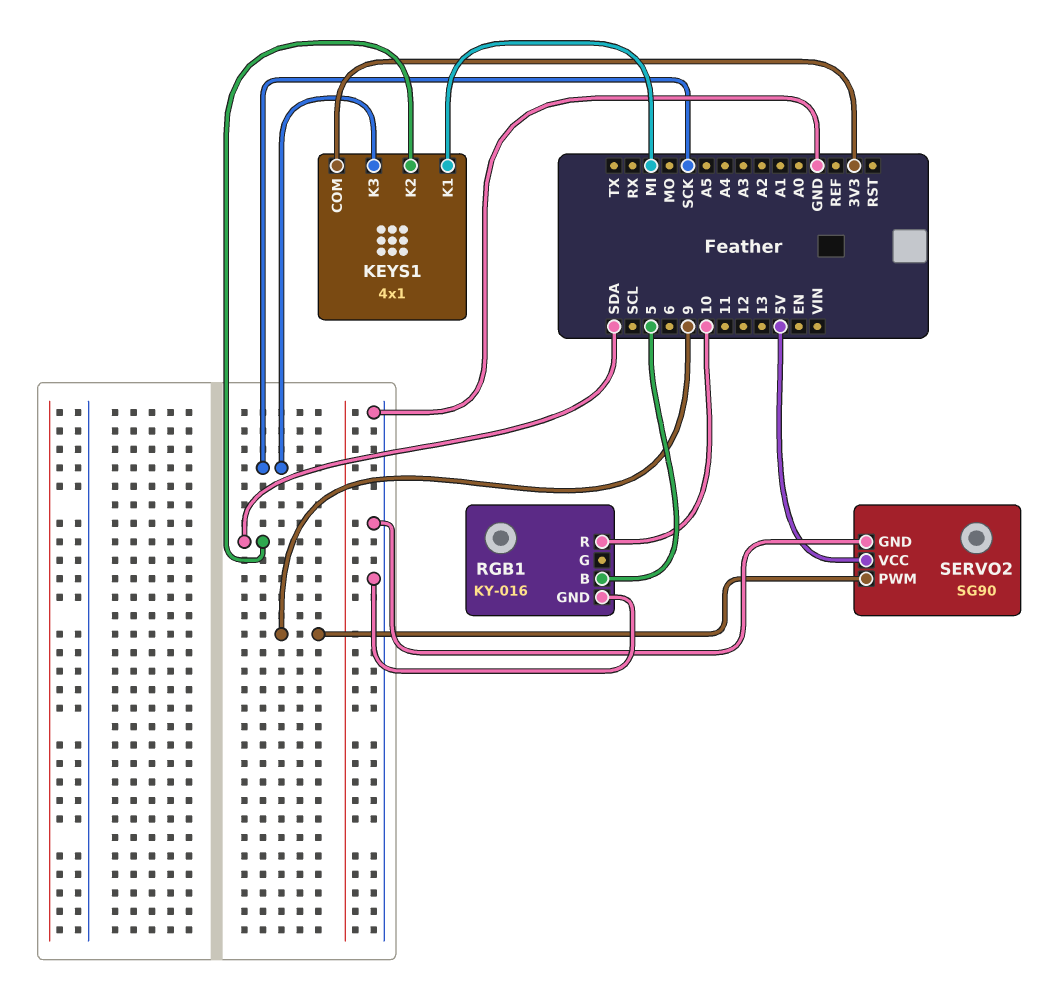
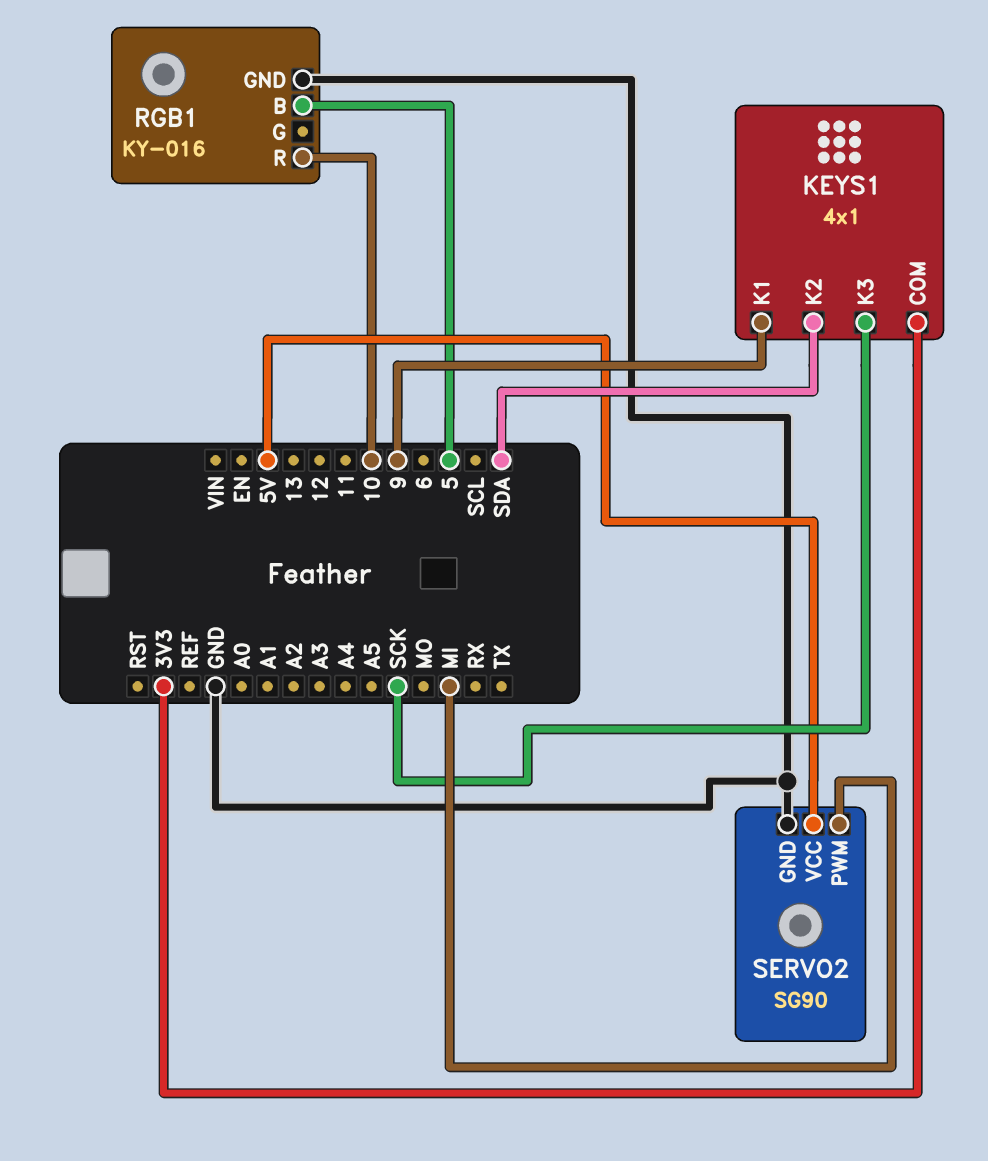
KEYS1 pin K1: MI -> 9
SERVO2 pin PWM: 9 -> MI

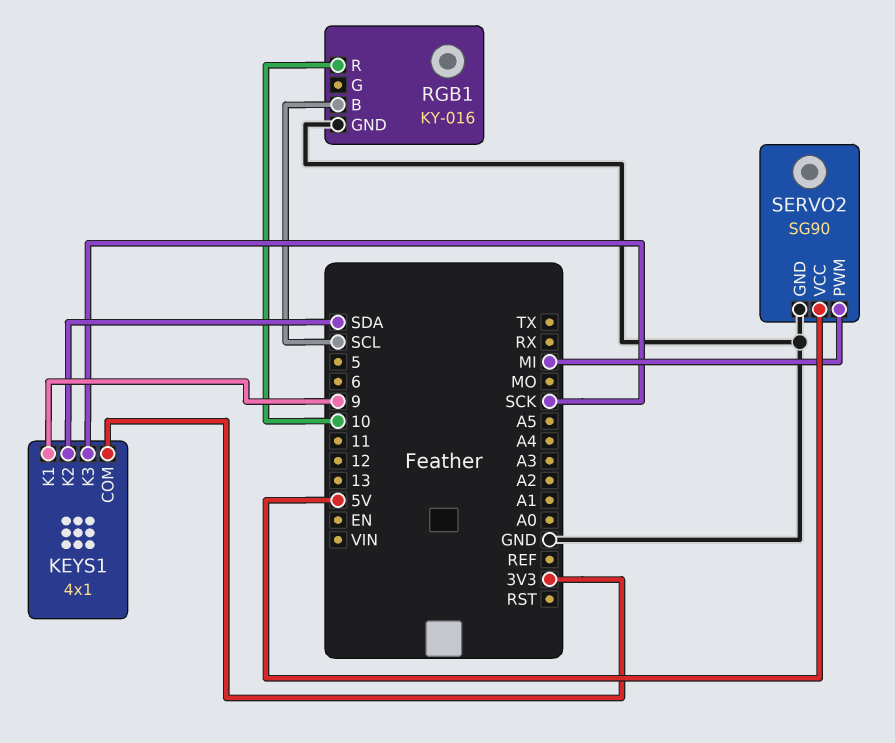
RGB1 pin B: 5 -> SCL

